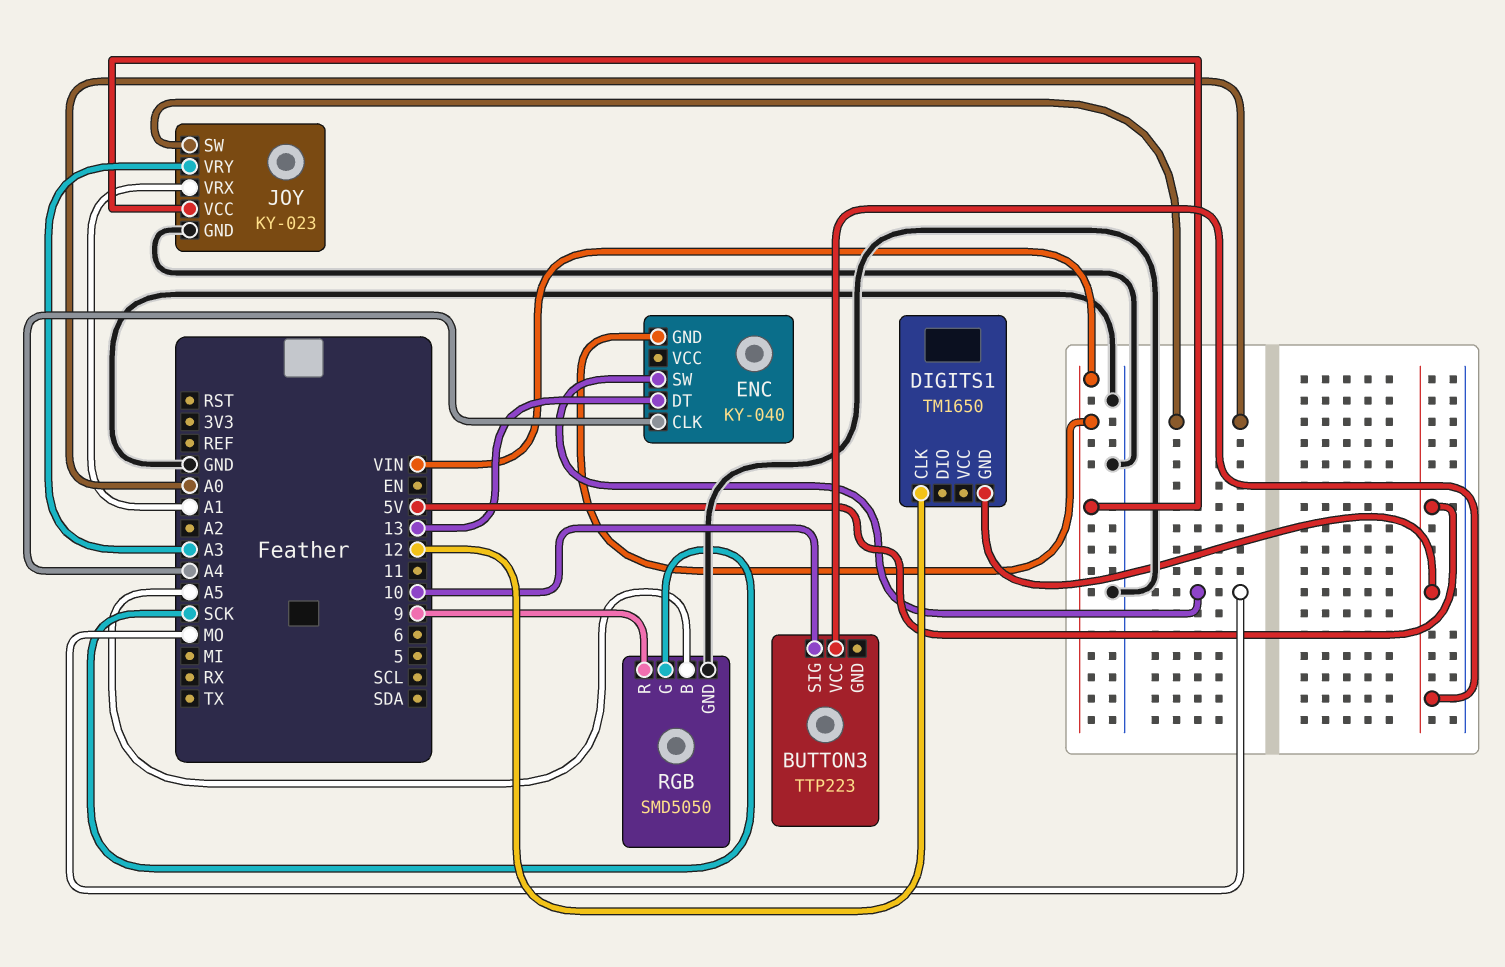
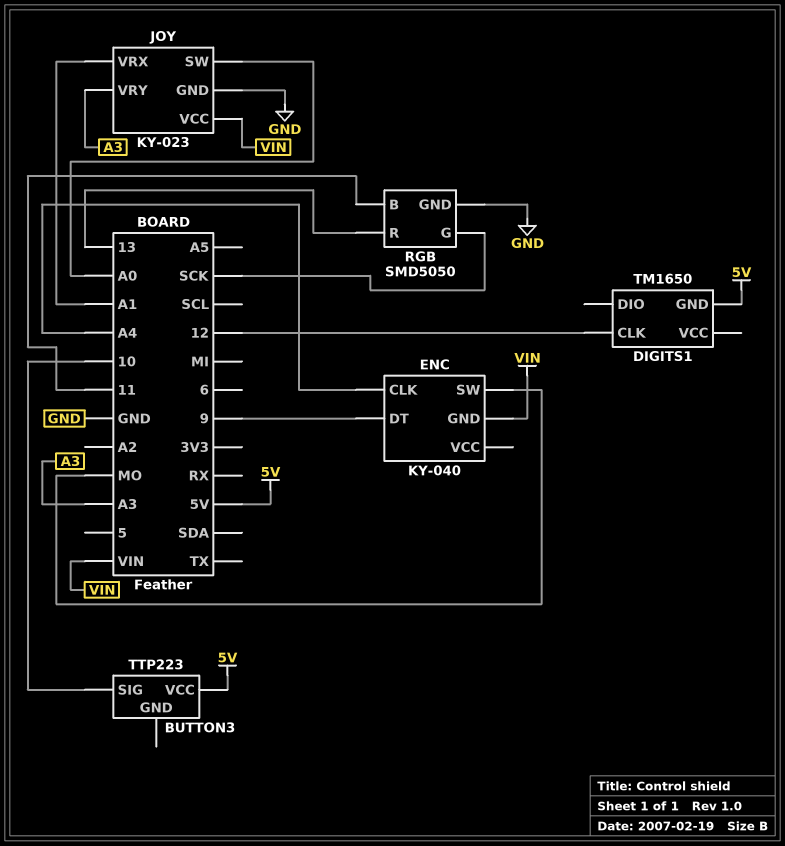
ENC pin DT: 13 -> 9
RGB pin B: A5 -> 11
RGB pin R: 9 -> 13

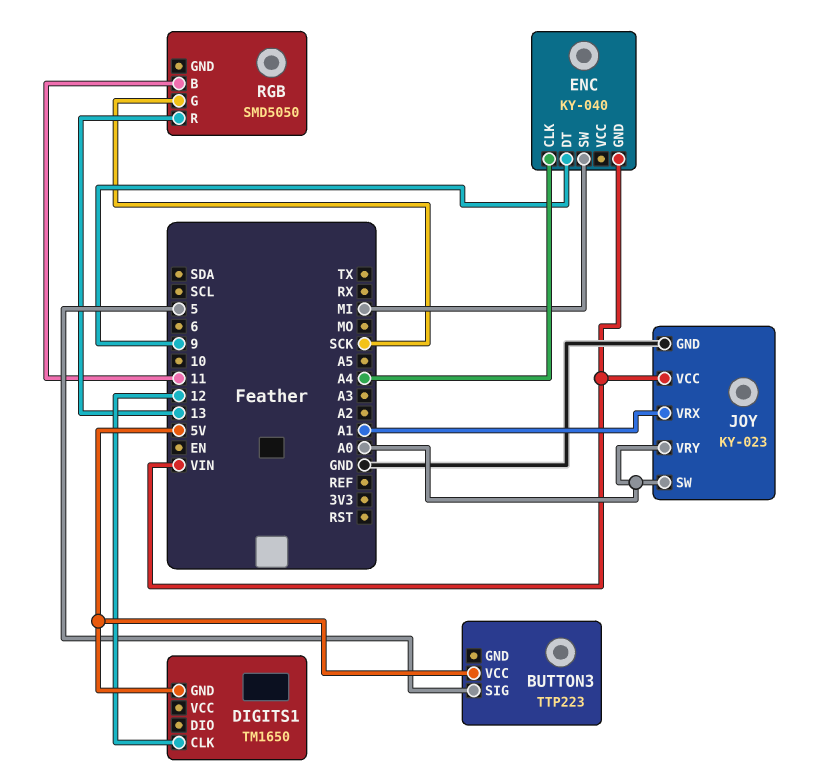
BUTTON3 pin SIG: 10 -> 5
ENC pin SW: MO -> MI
JOY pin VRY: A3 -> A0
RGB pin GND: GND -> none

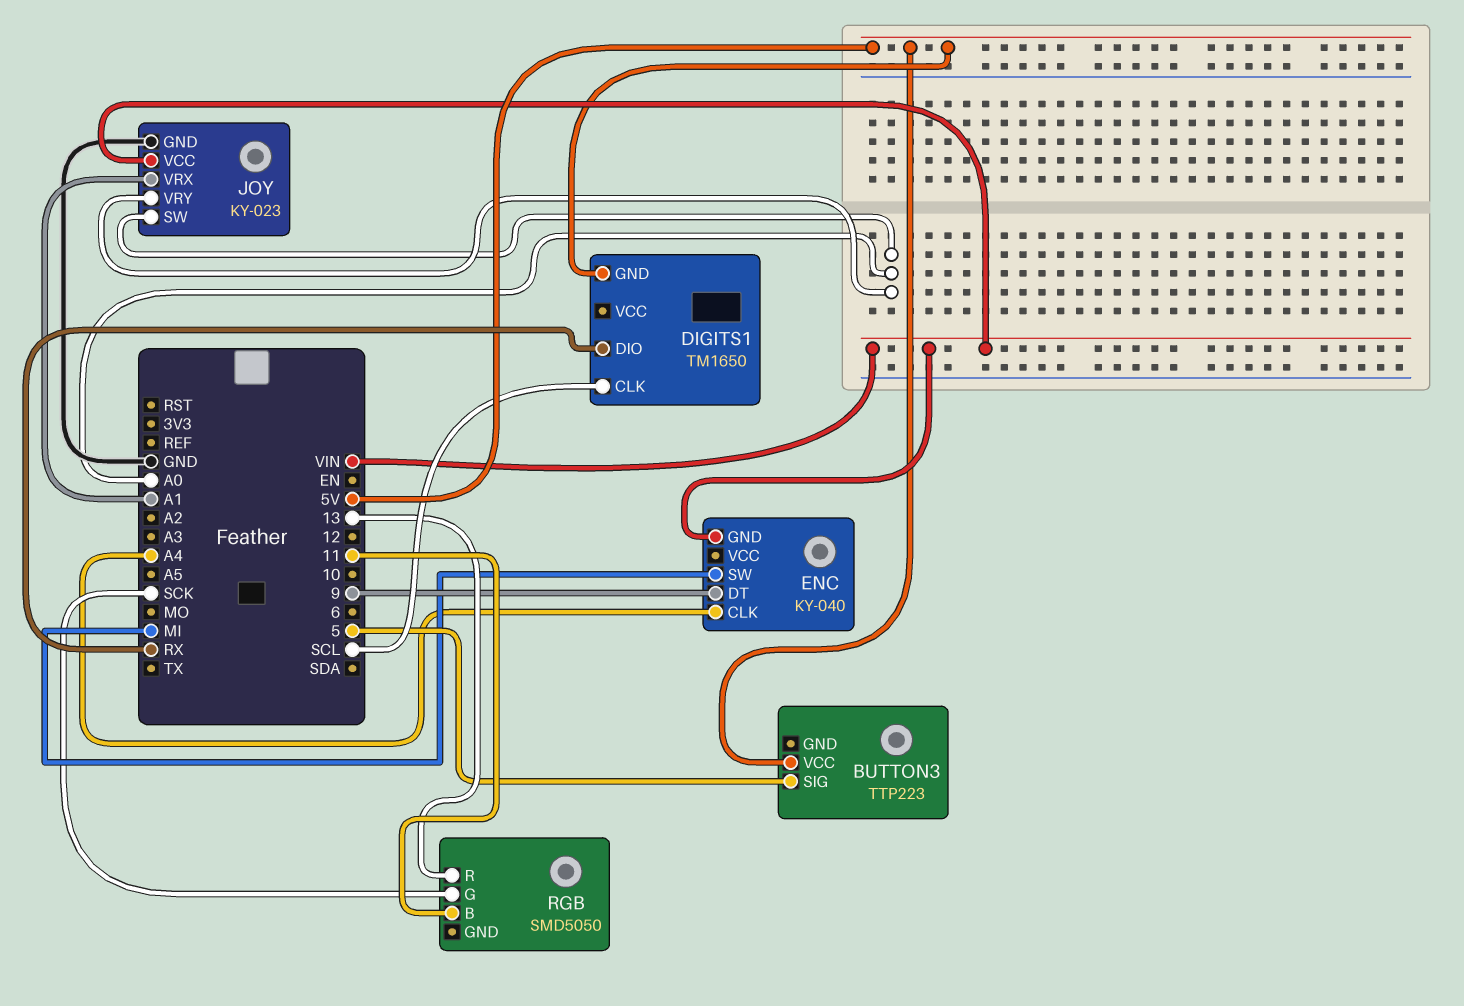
DIGITS1 pin CLK: 12 -> SCL
DIGITS1 pin DIO: none -> RX

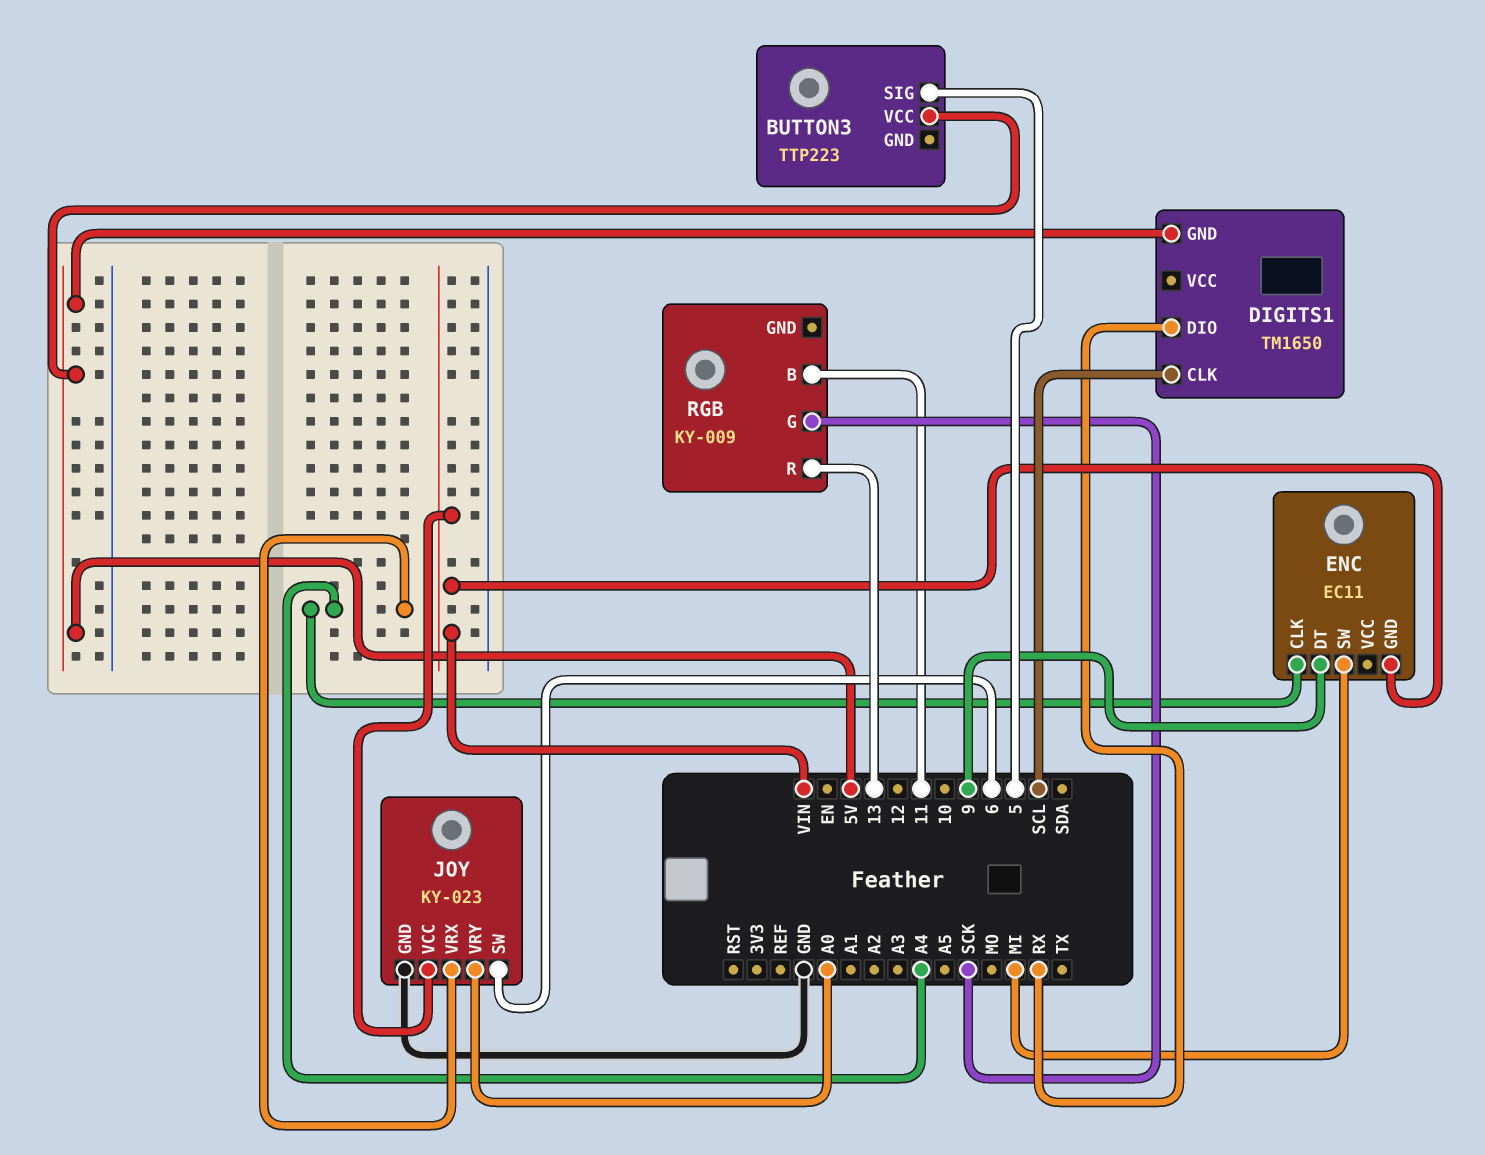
ENC: KY-040 -> EC11
JOY pin SW: A0 -> 6
JOY pin VRX: A1 -> A4
RGB: SMD5050 -> KY-009

